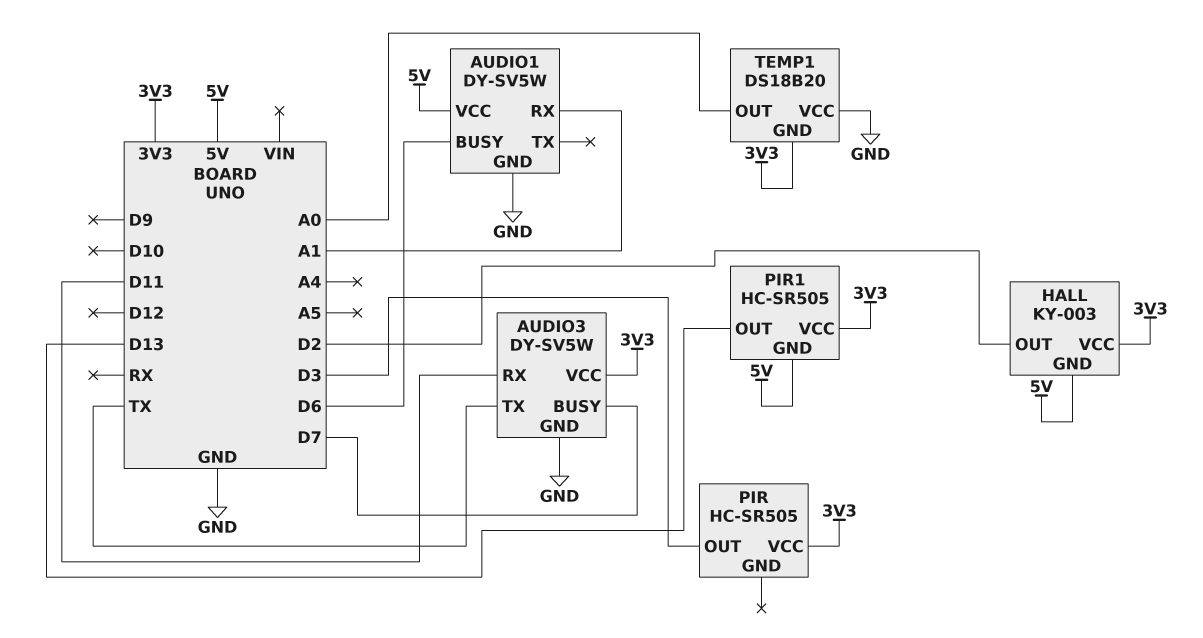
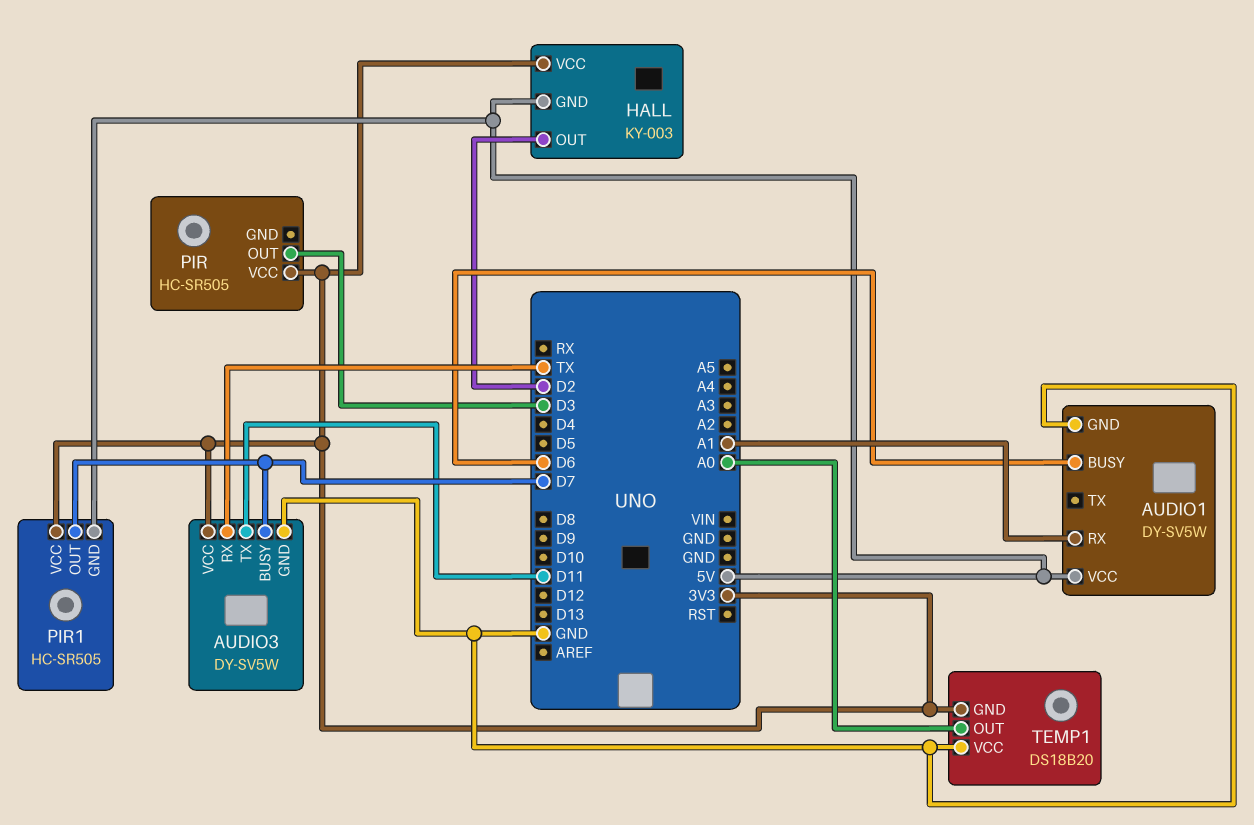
AUDIO3 pin RX: D11 -> TX
AUDIO3 pin TX: TX -> D11
PIR1 pin OUT: D13 -> D7

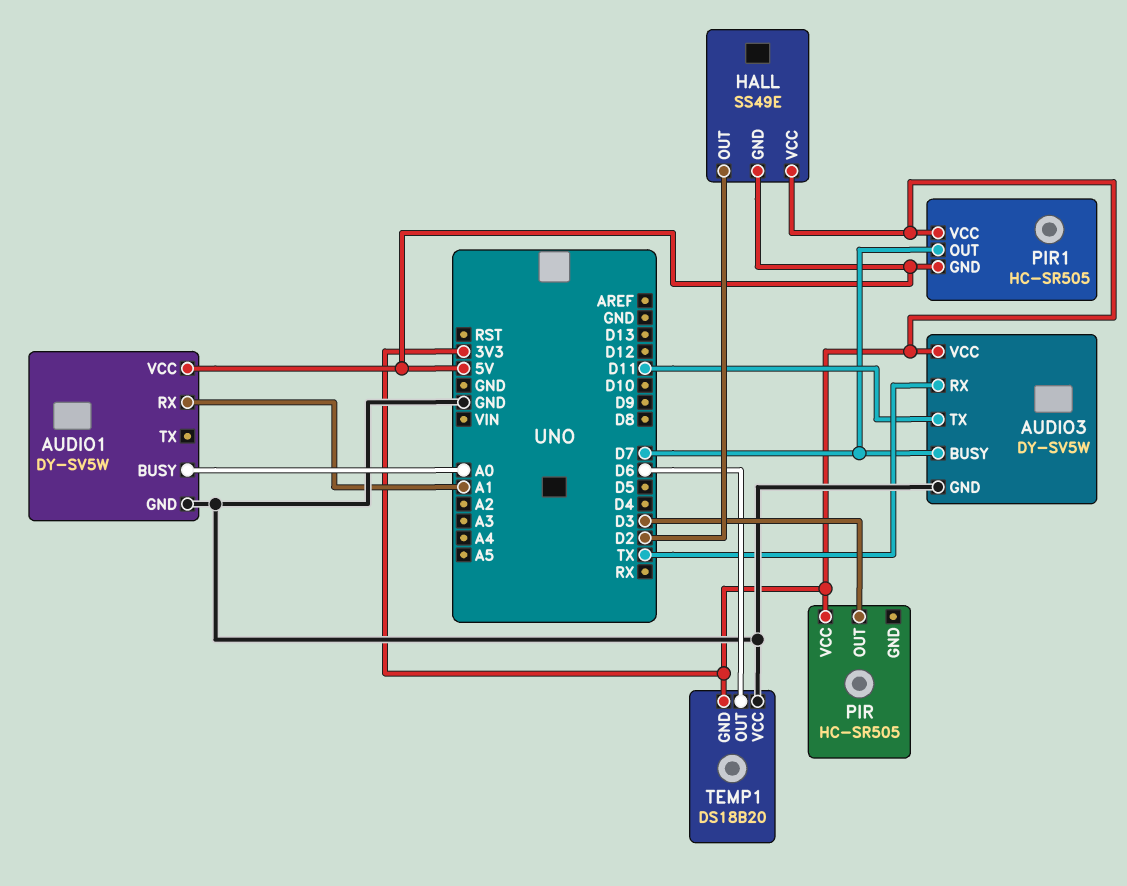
AUDIO1 pin BUSY: D6 -> A0
HALL: KY-003 -> SS49E
TEMP1 pin OUT: A0 -> D6

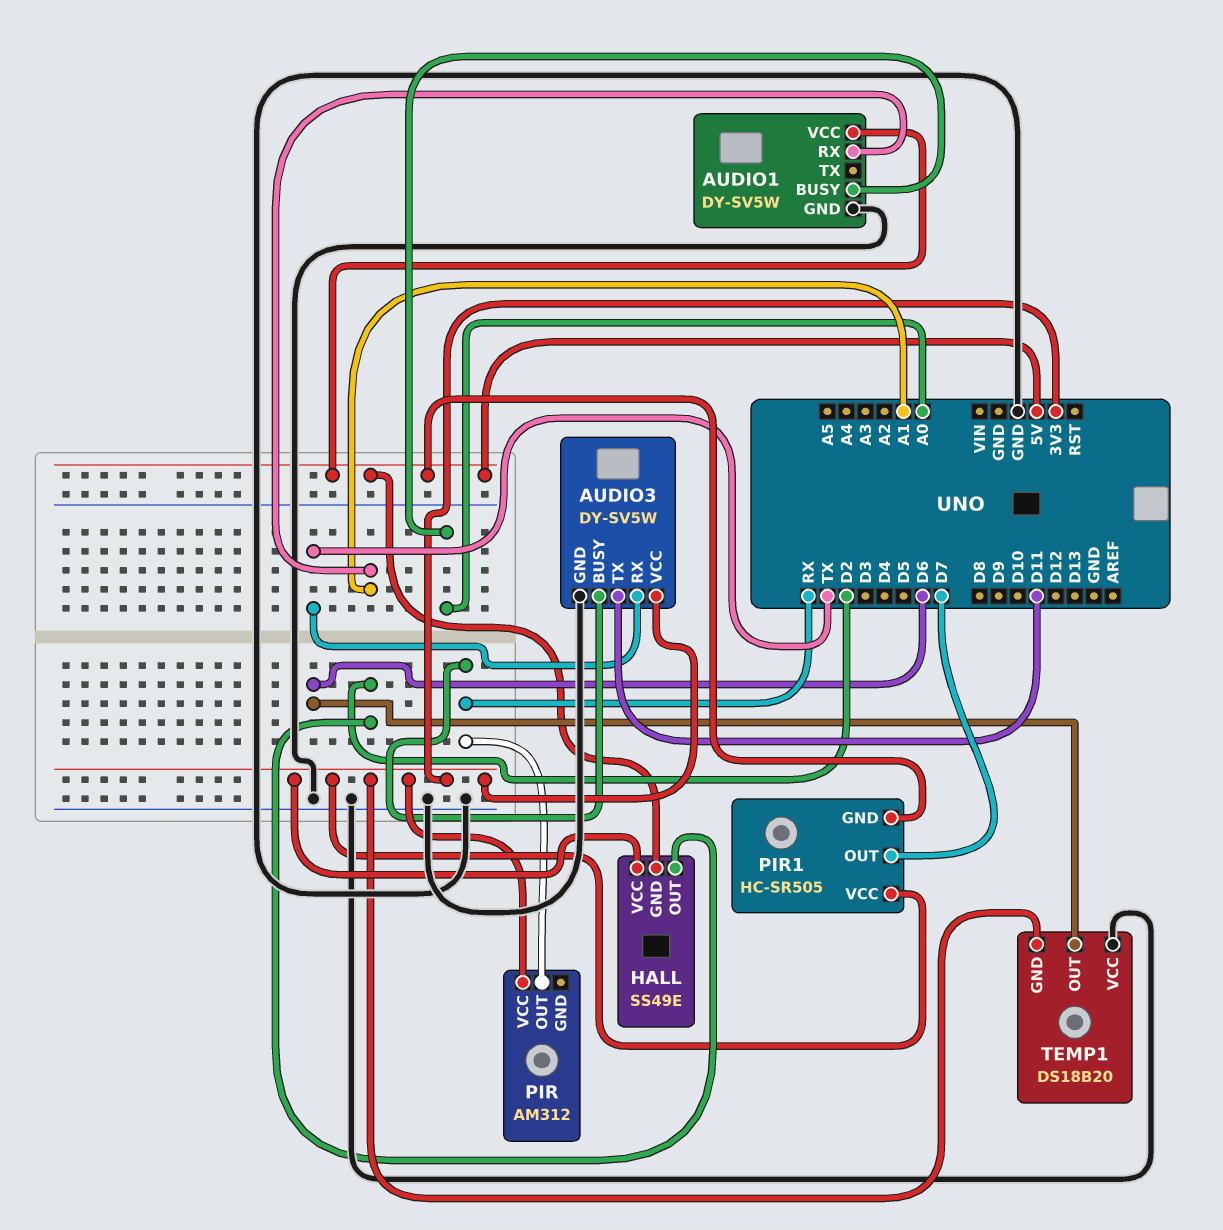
AUDIO3 pin BUSY: D7 -> RX
PIR: HC-SR505 -> AM312
PIR pin OUT: D3 -> RX

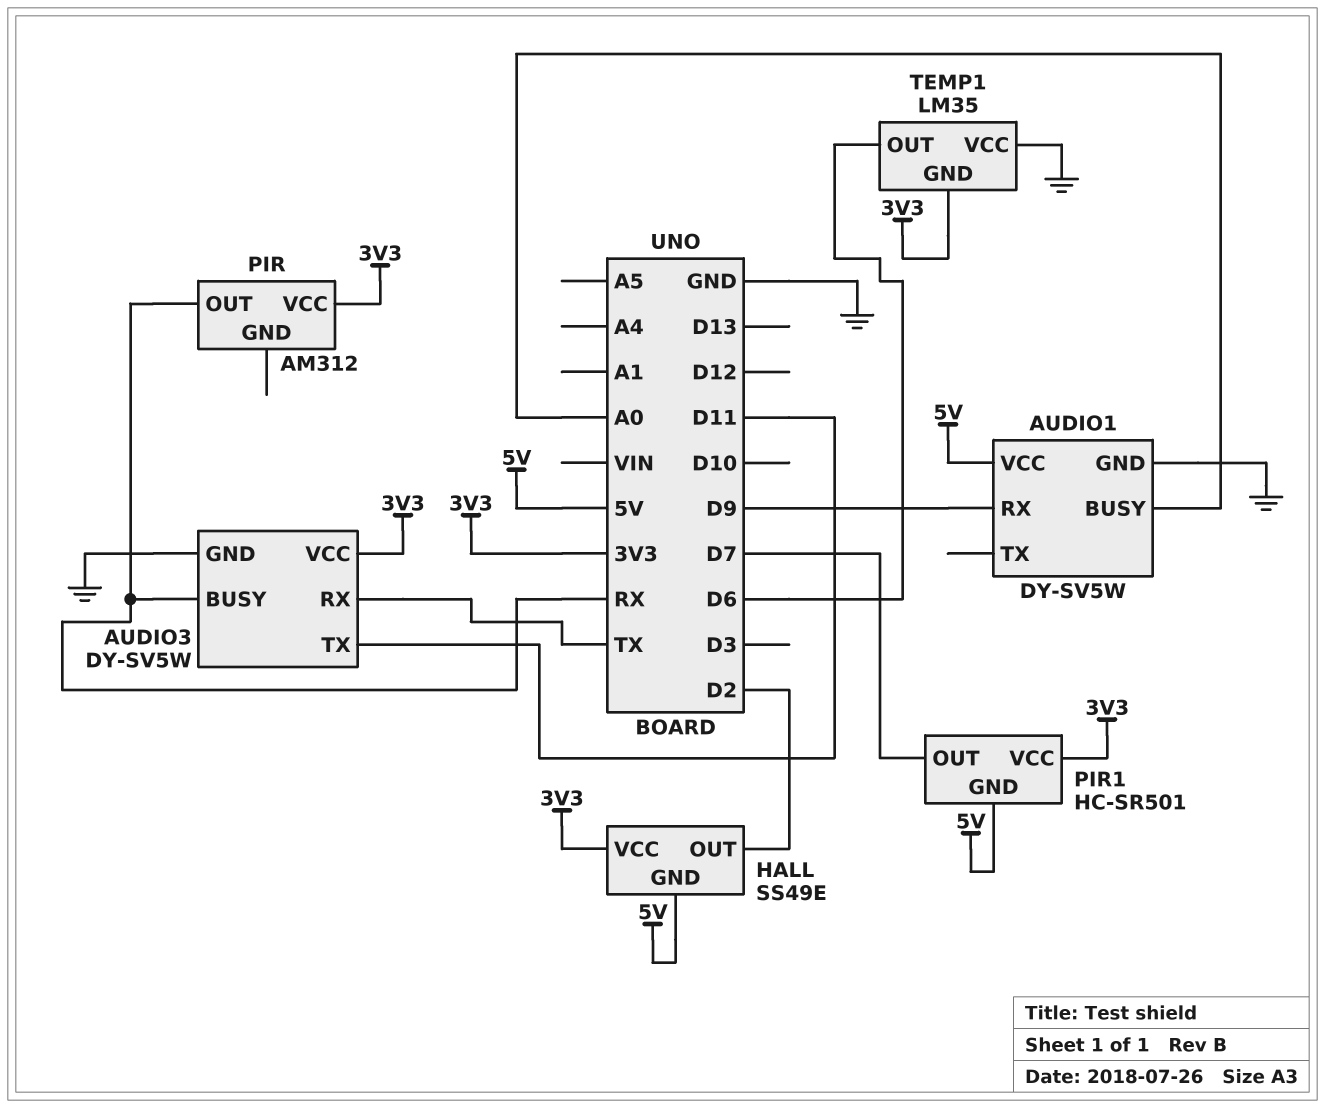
AUDIO1 pin RX: A1 -> D9
PIR1: HC-SR505 -> HC-SR501
TEMP1: DS18B20 -> LM35

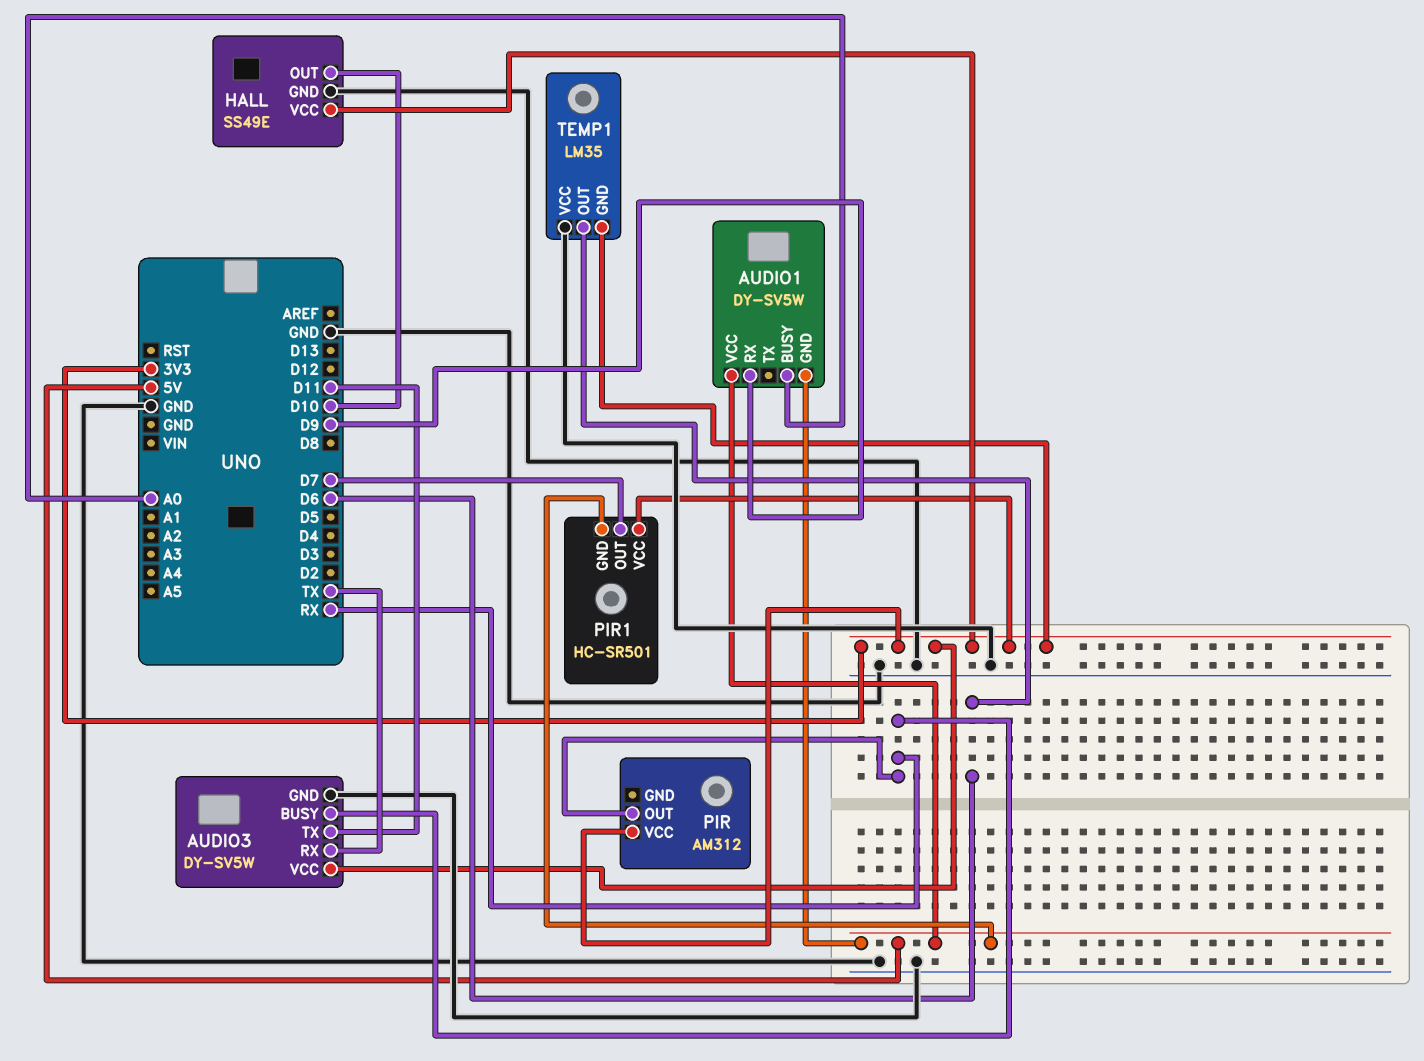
AUDIO1 pin GND: GND -> 5V
HALL pin GND: 5V -> GND
HALL pin OUT: D2 -> D10

